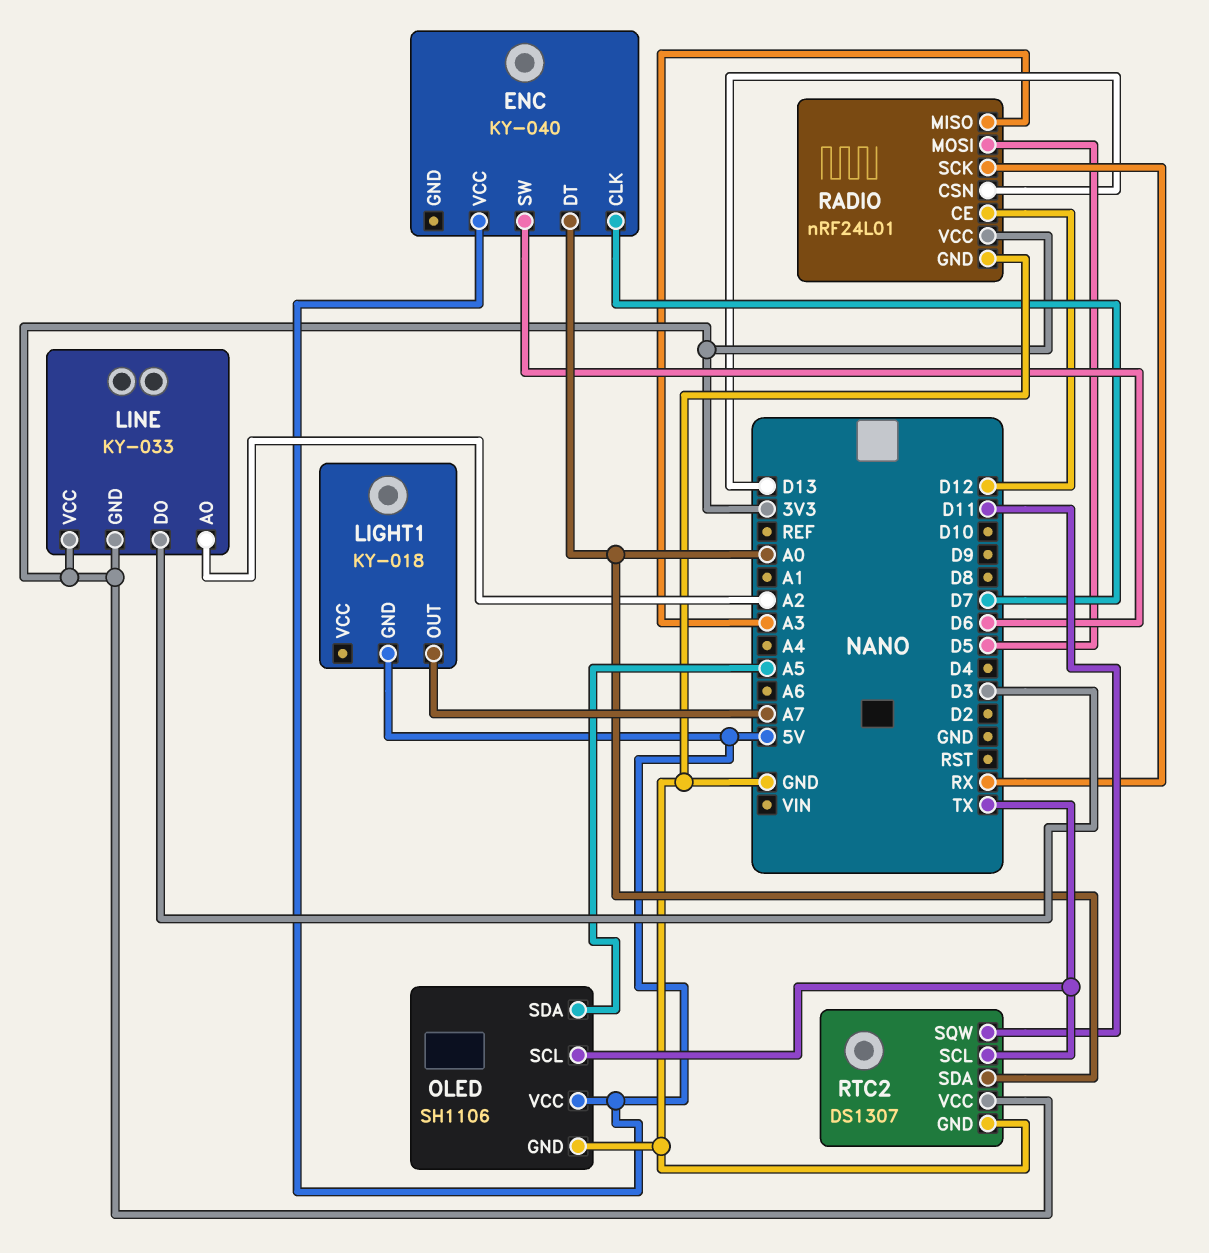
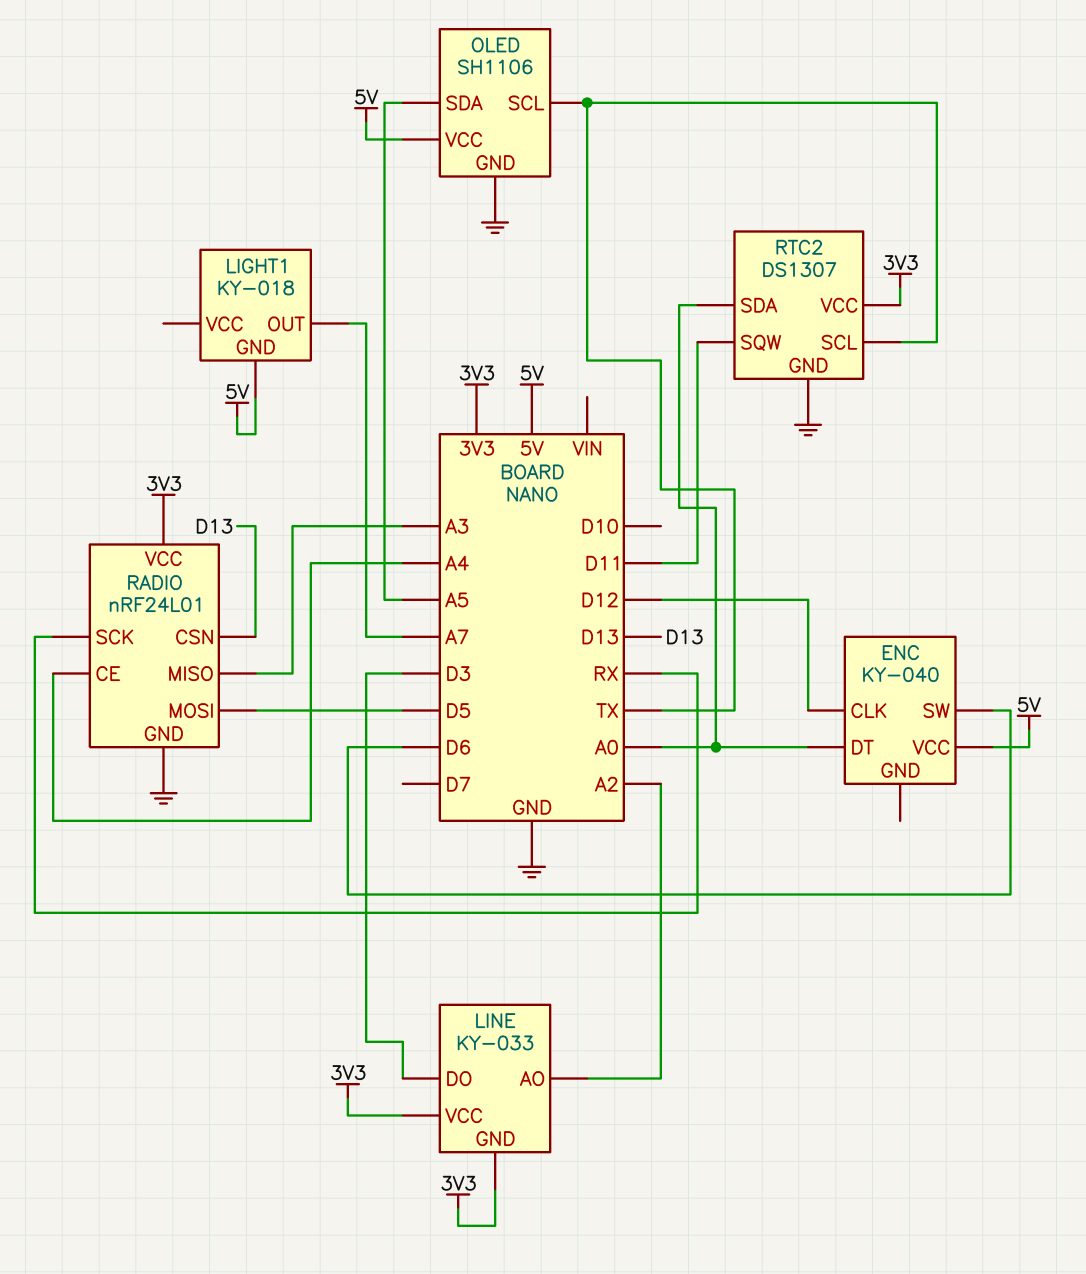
ENC pin CLK: D7 -> D12
RADIO pin CE: D12 -> A4

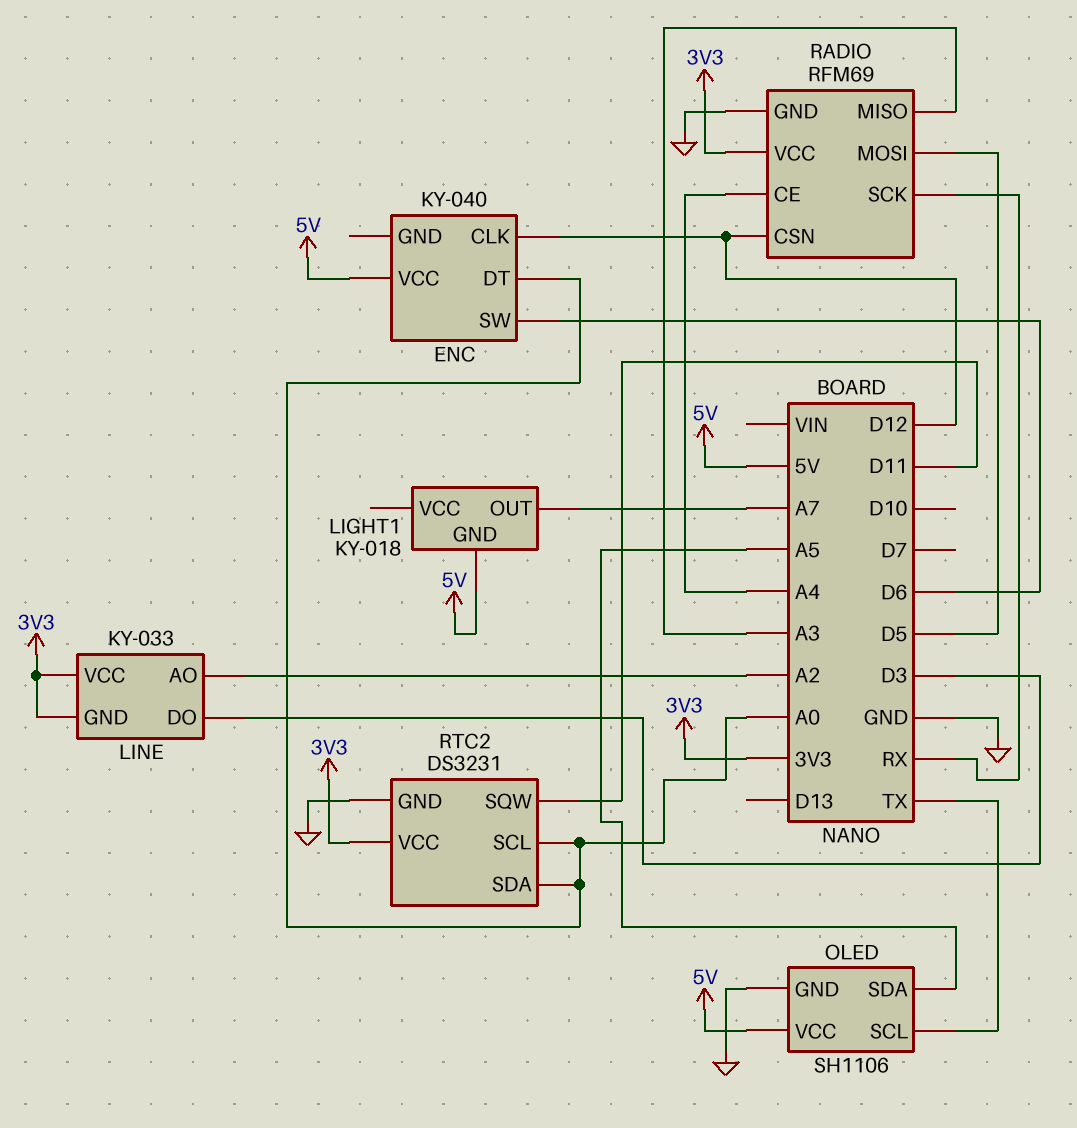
RADIO: nRF24L01 -> RFM69
RADIO pin CSN: D13 -> D12
RTC2: DS1307 -> DS3231
RTC2 pin SCL: TX -> A0

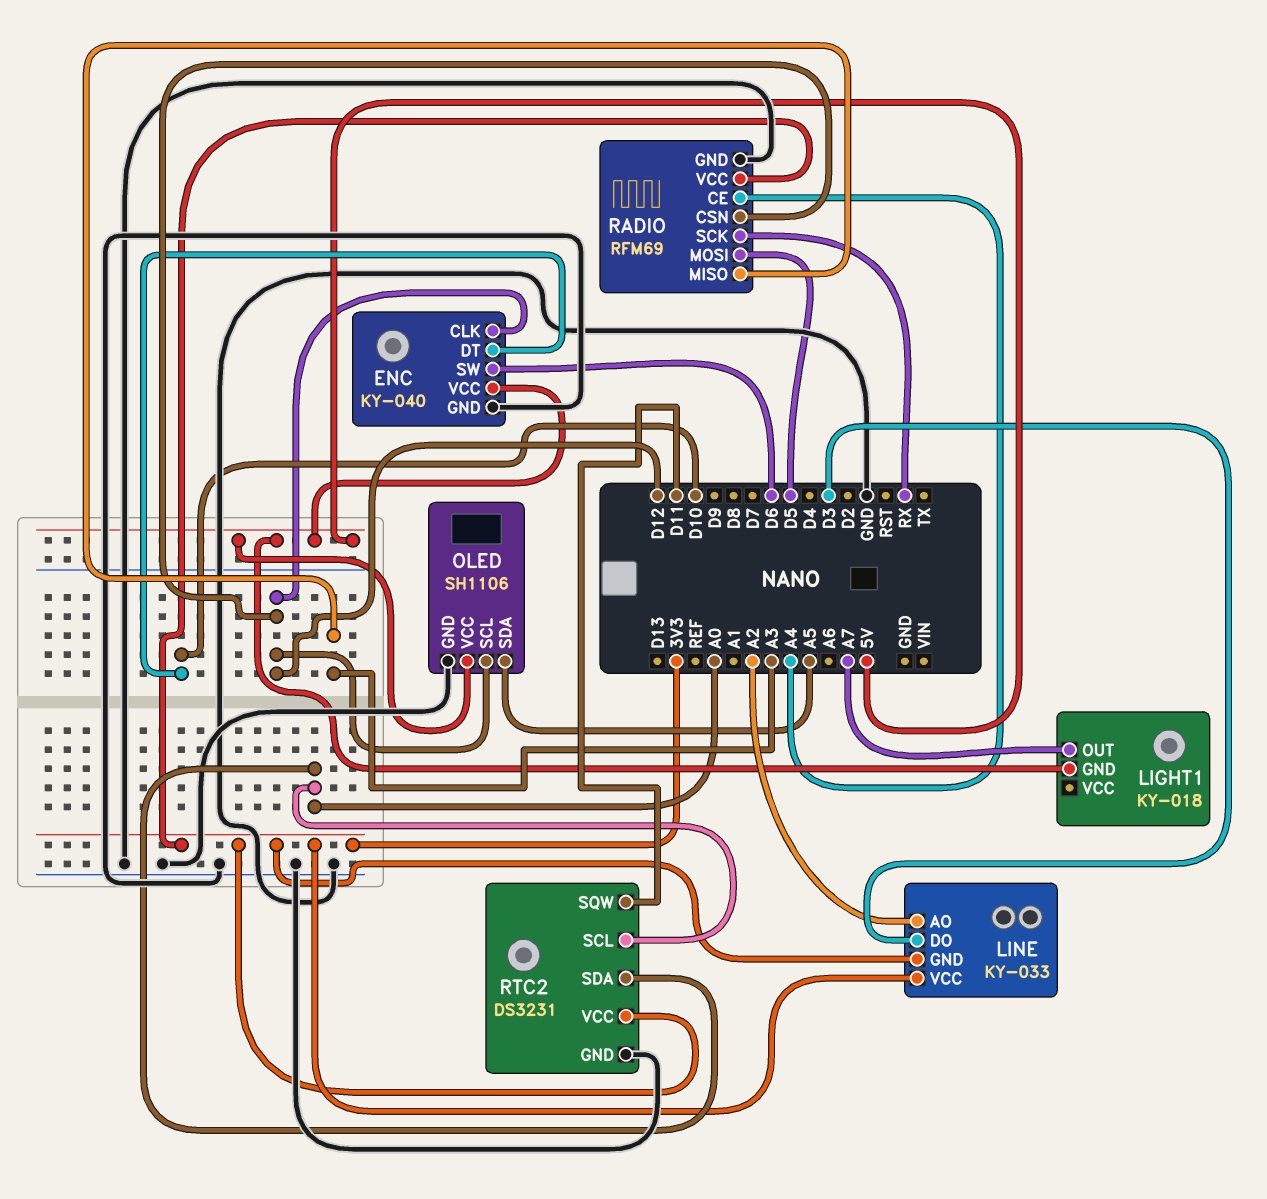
ENC pin DT: A0 -> D10
ENC pin GND: none -> GND
OLED pin SCL: TX -> D12

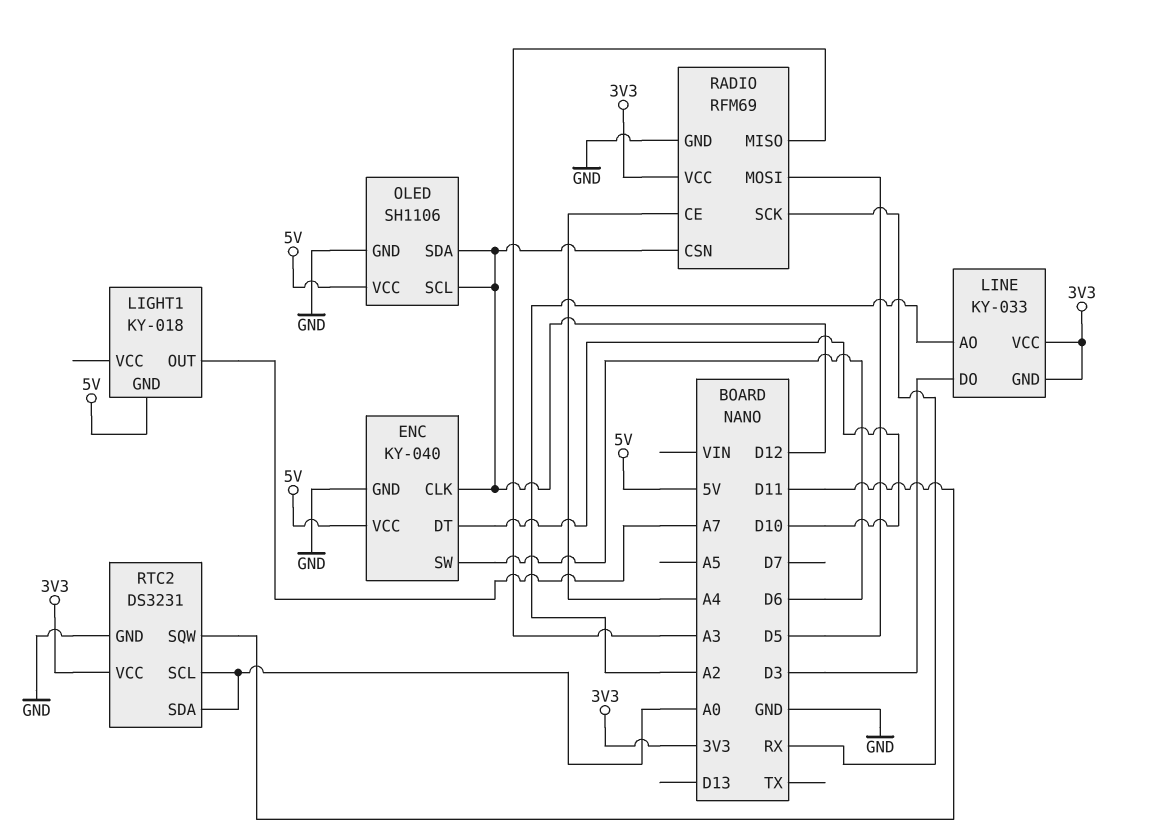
OLED pin SDA: A5 -> D12

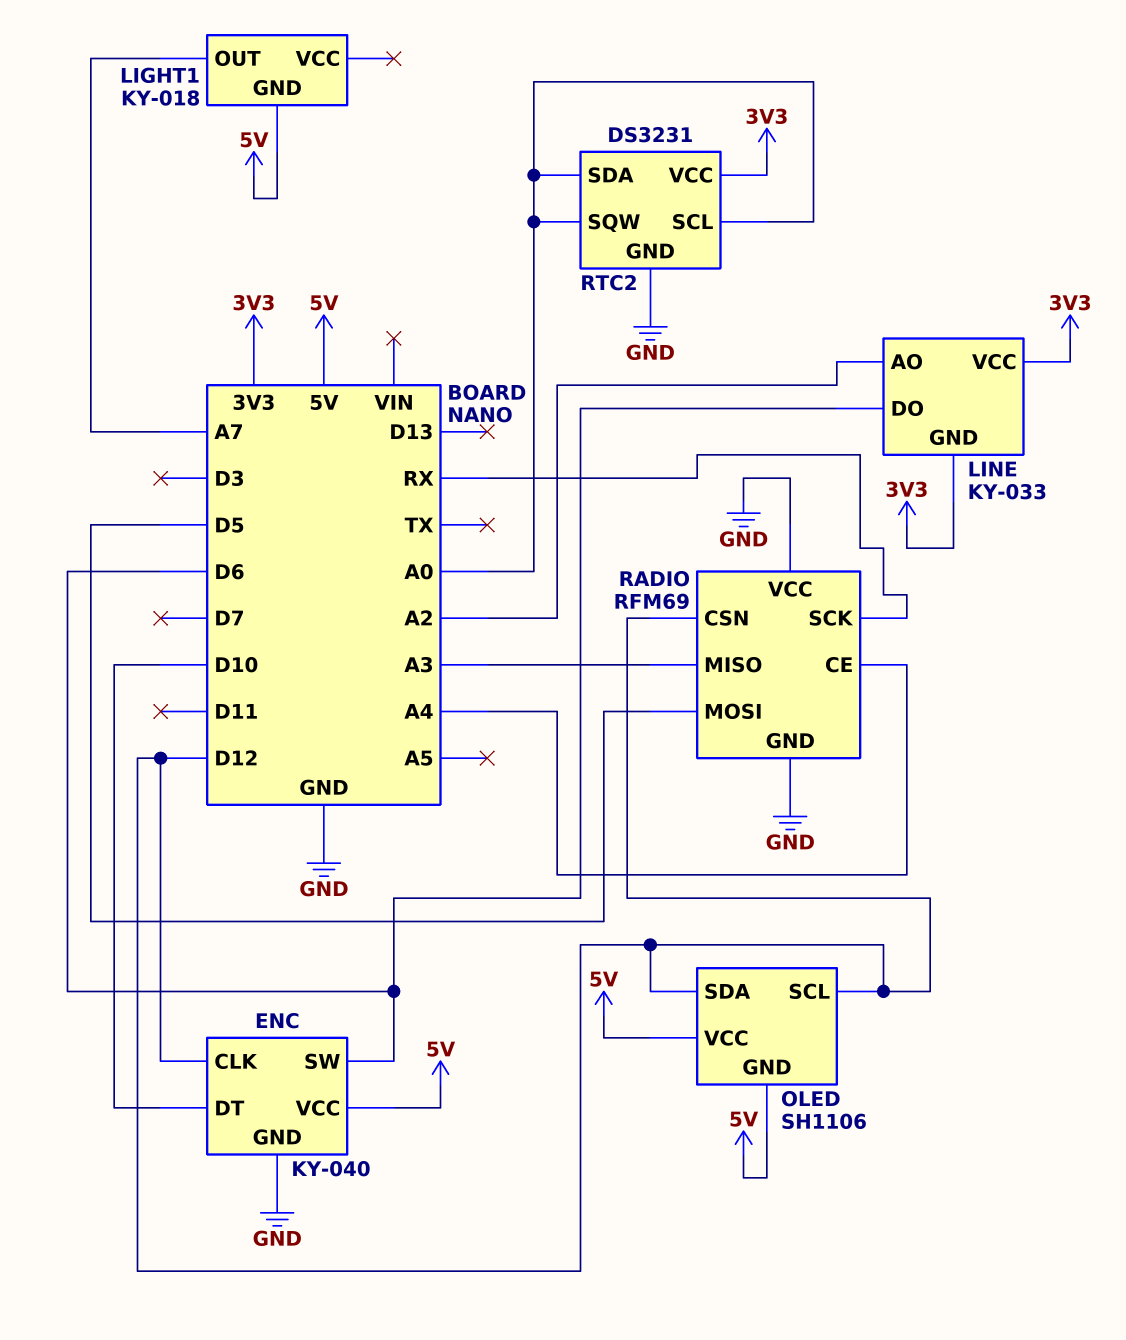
LINE pin DO: D3 -> D6
OLED pin GND: GND -> 5V
RADIO pin VCC: 3V3 -> GND
RTC2 pin SQW: D11 -> A0

